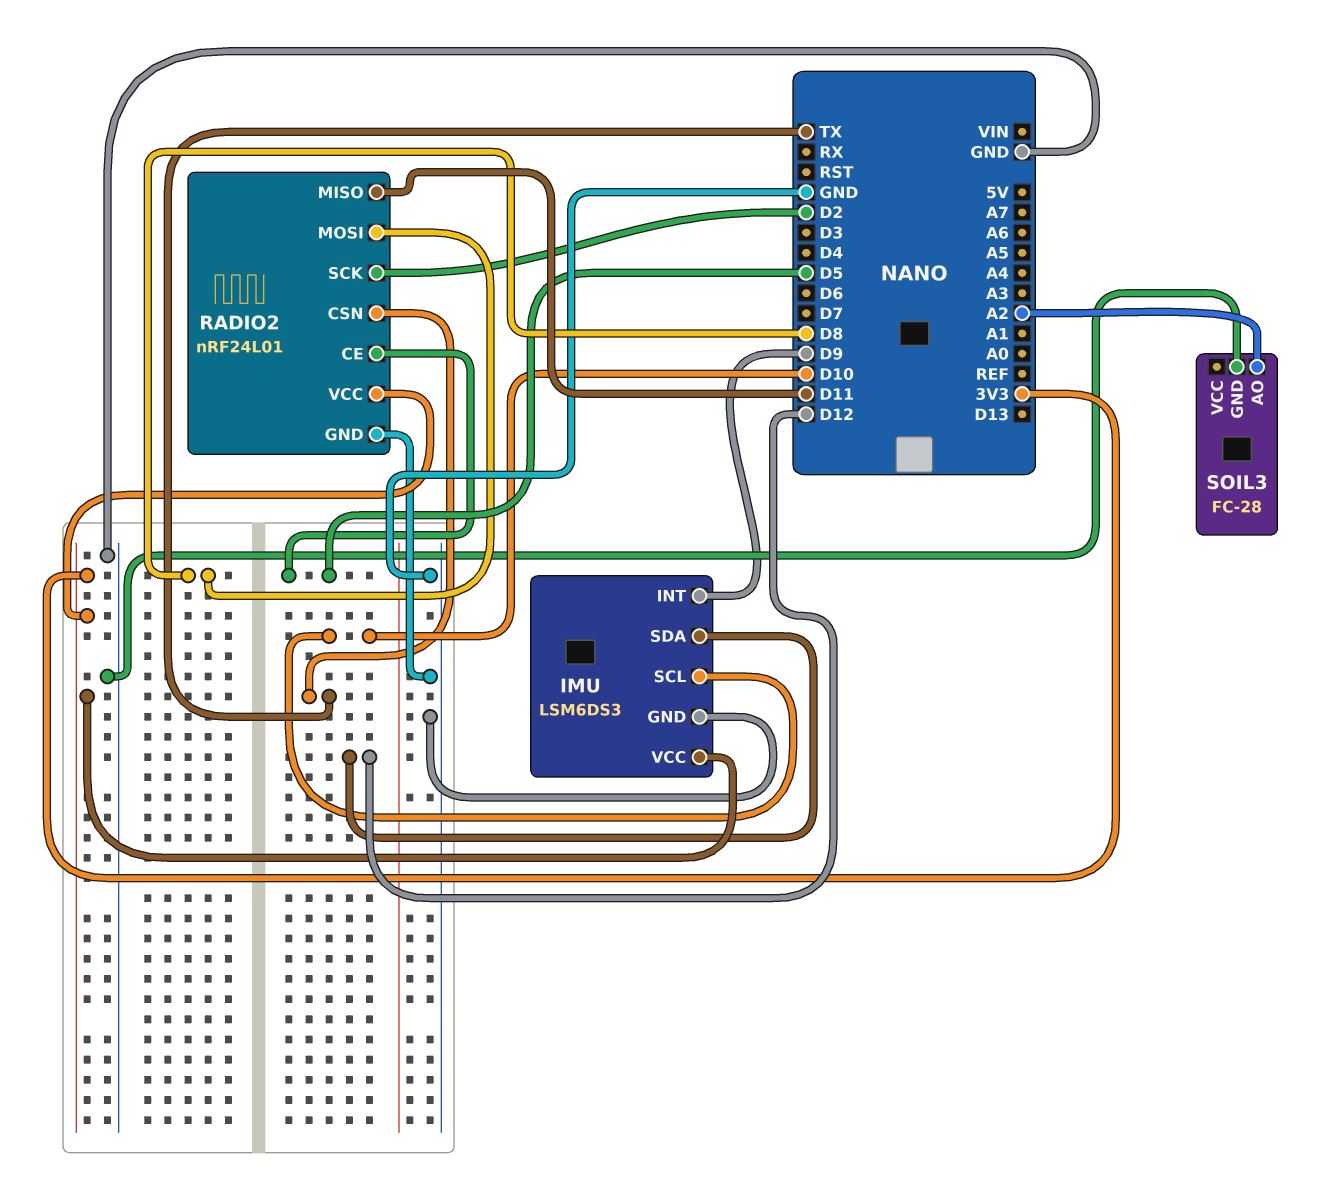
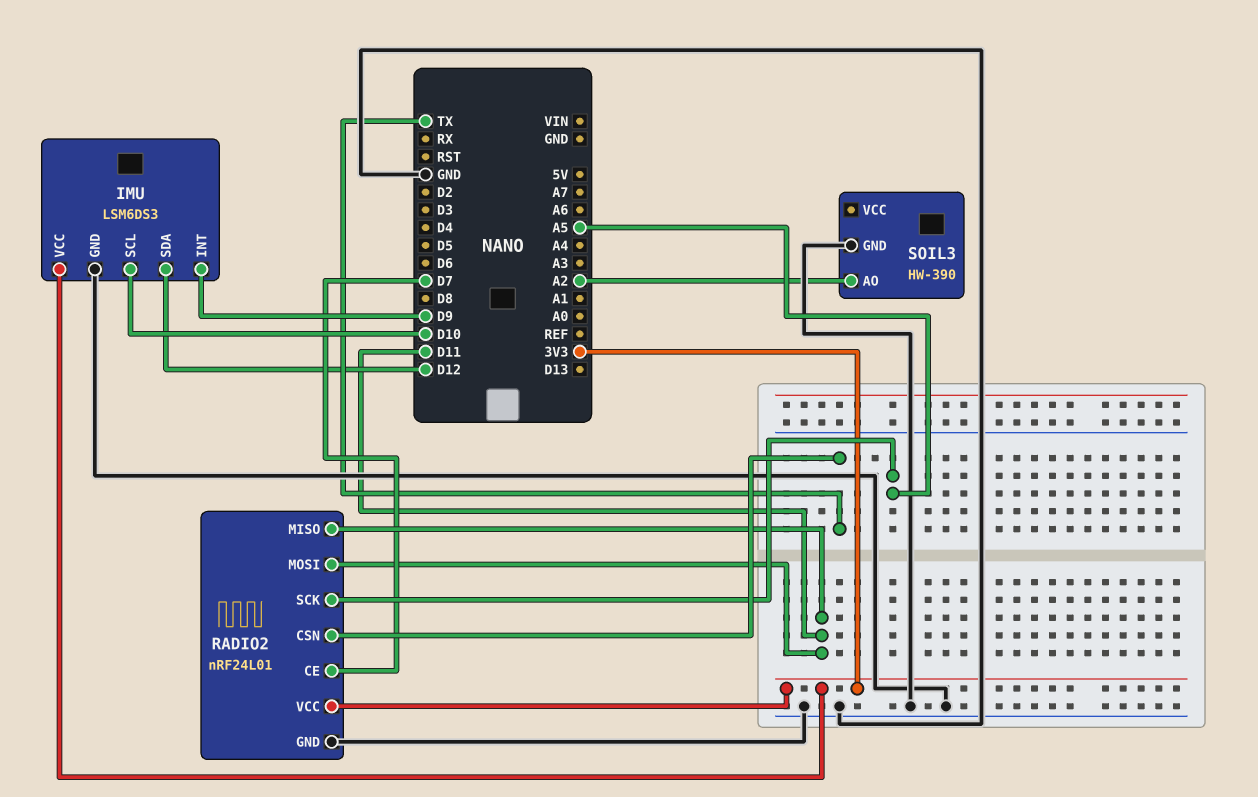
RADIO2 pin CE: D5 -> D7
RADIO2 pin MOSI: D8 -> D11
RADIO2 pin SCK: D2 -> A5
SOIL3: FC-28 -> HW-390

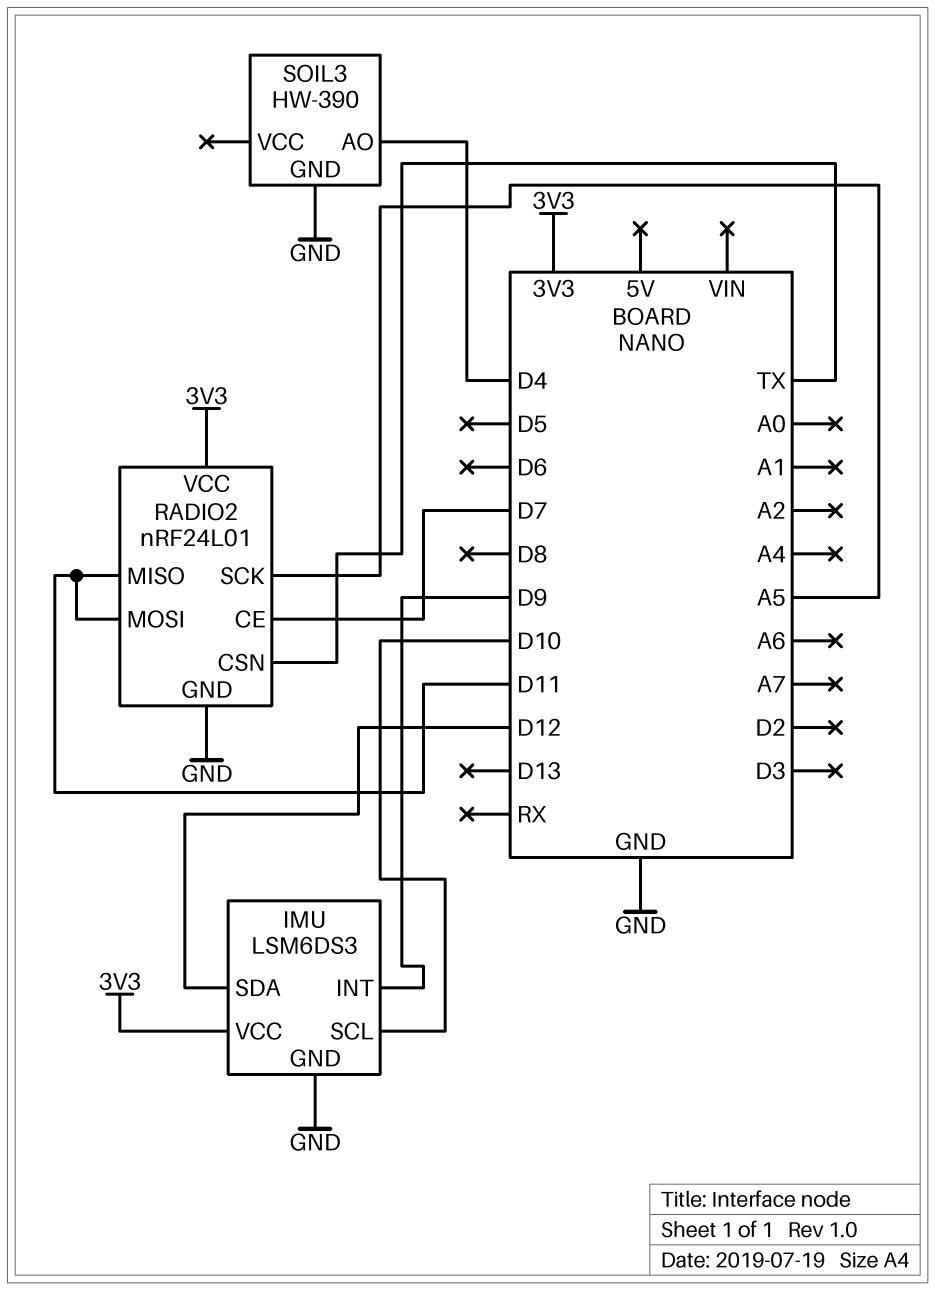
SOIL3 pin AO: A2 -> D4

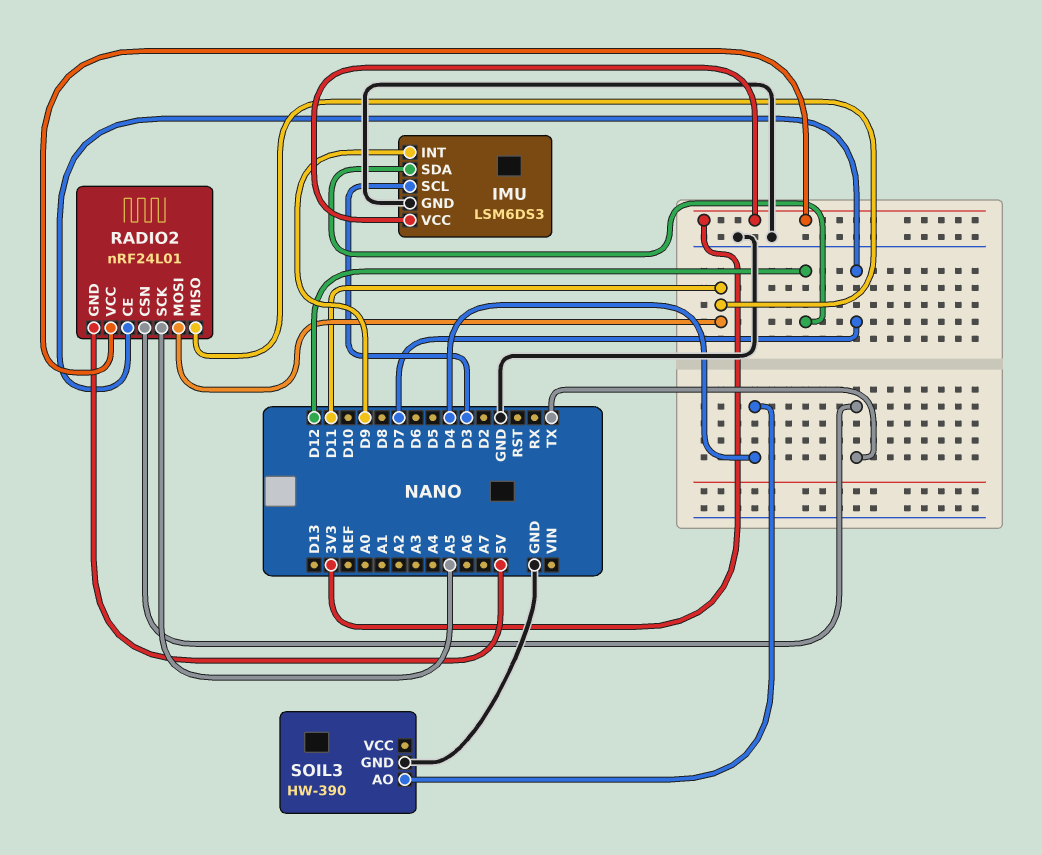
IMU pin SCL: D10 -> D3
RADIO2 pin GND: GND -> 5V

